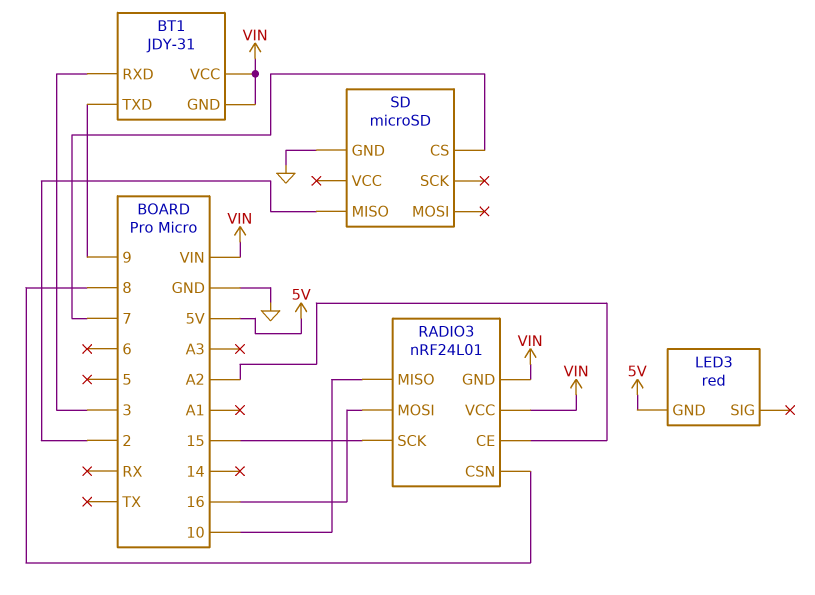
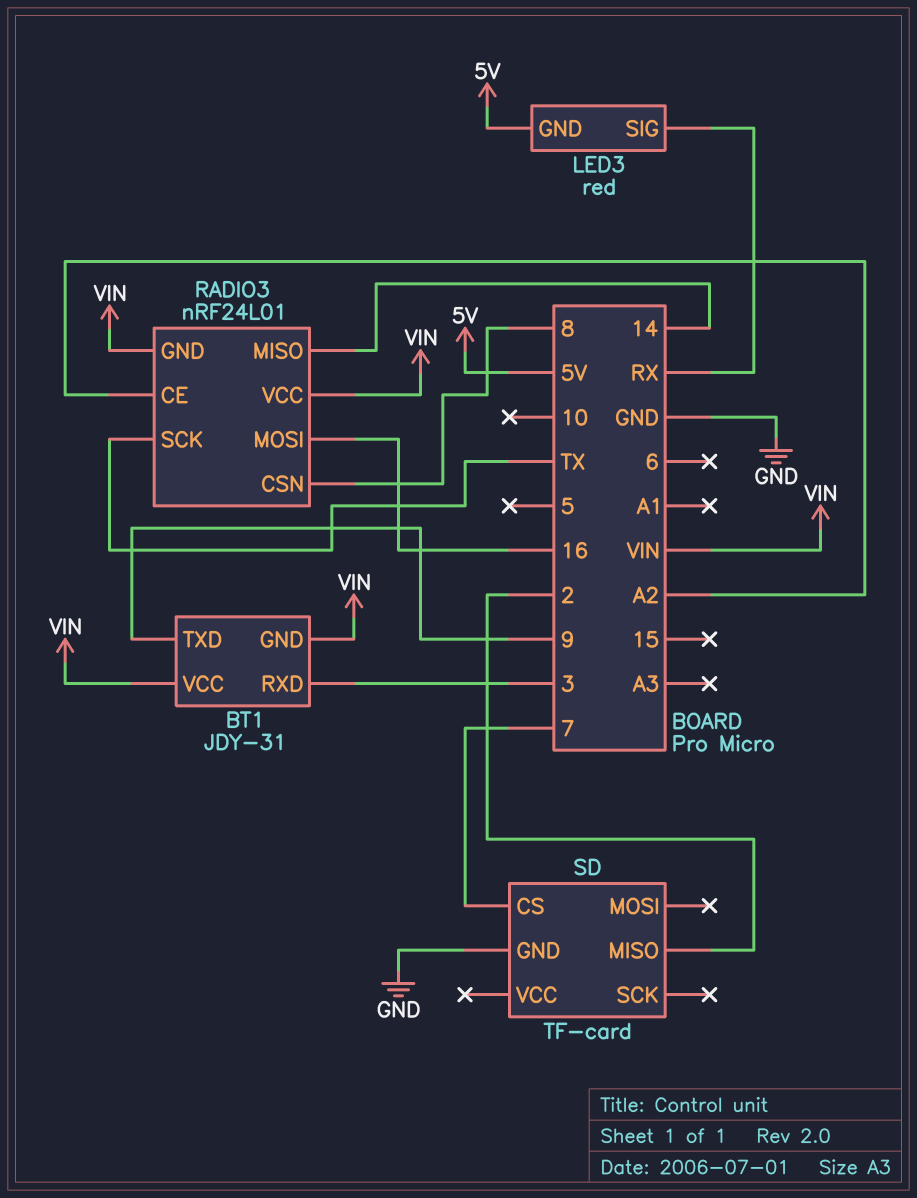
LED3 pin SIG: none -> RX
RADIO3 pin MISO: 10 -> 14
RADIO3 pin SCK: 15 -> TX
SD: microSD -> TF-card

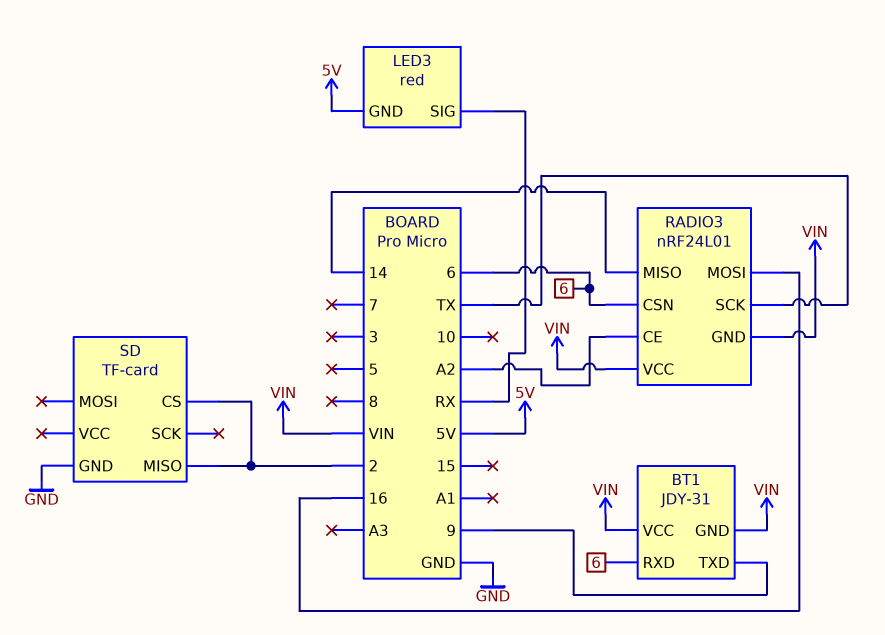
BT1 pin RXD: 3 -> 6
RADIO3 pin CSN: 8 -> 6
SD pin CS: 7 -> 2

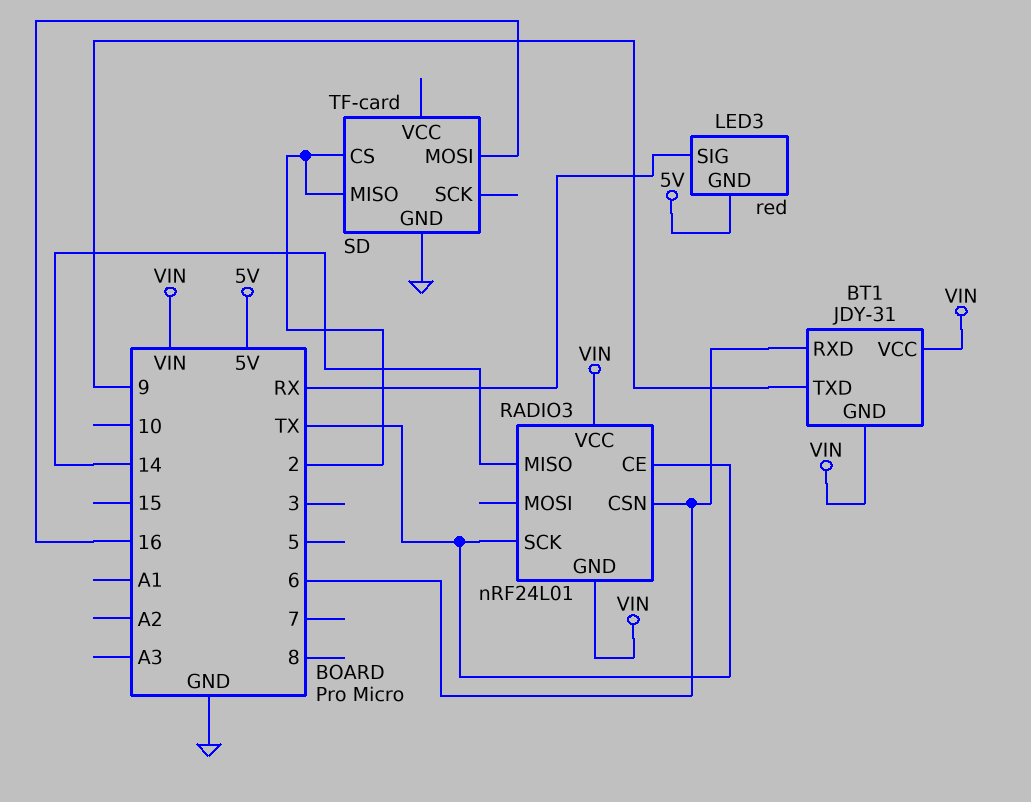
RADIO3 pin CE: A2 -> TX
RADIO3 pin MOSI: 16 -> none
SD pin MOSI: none -> 16

